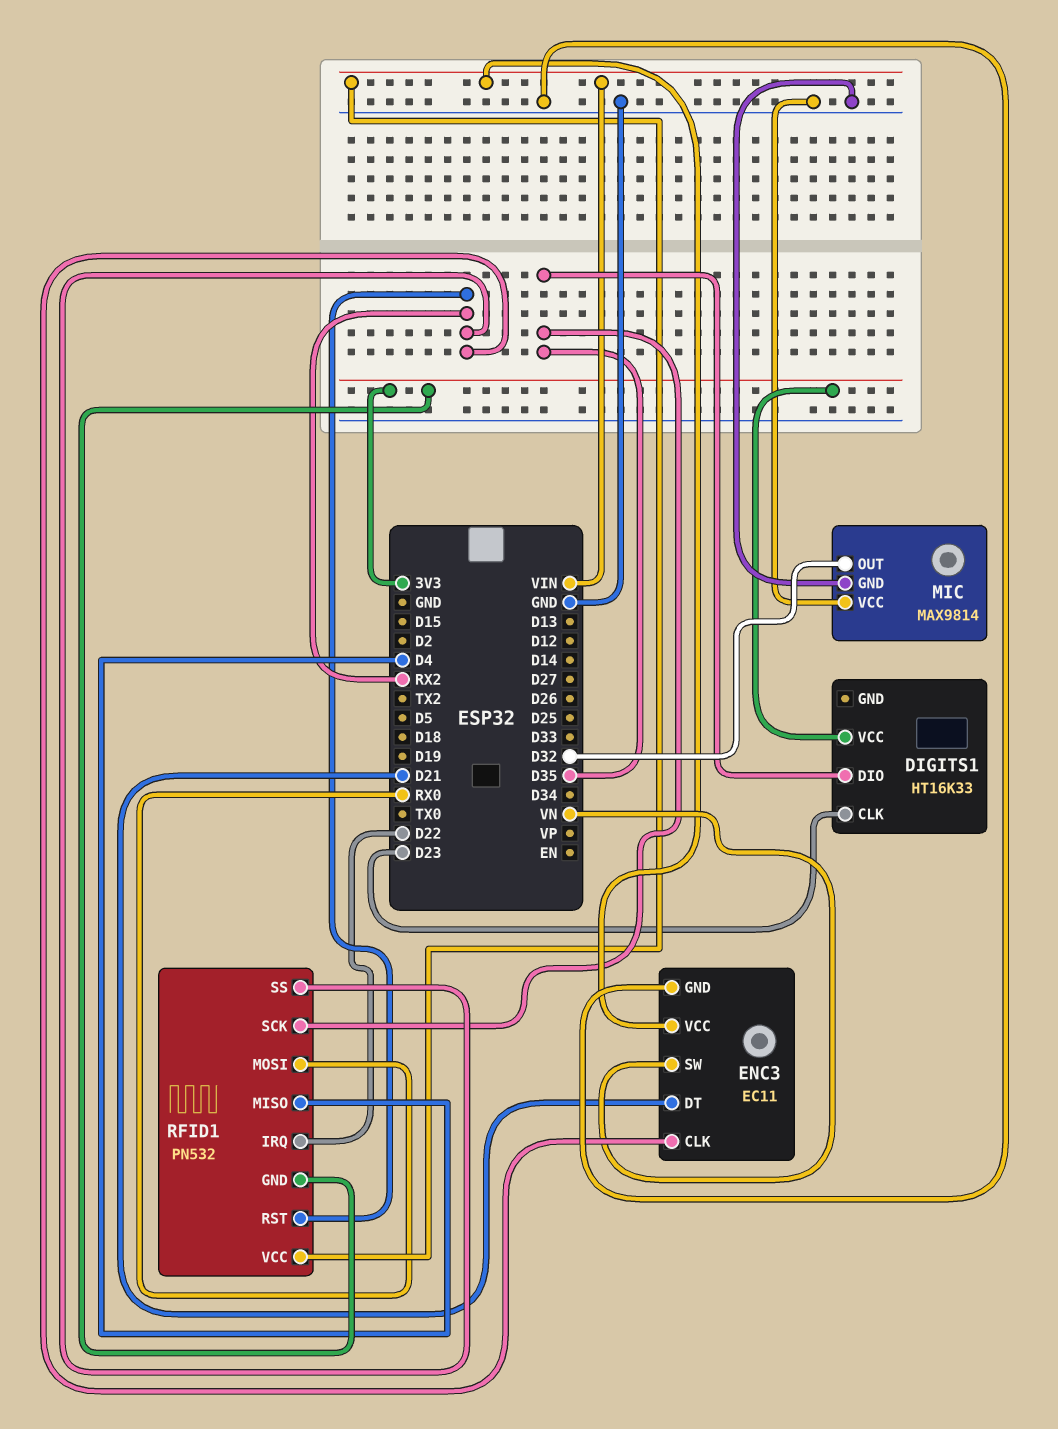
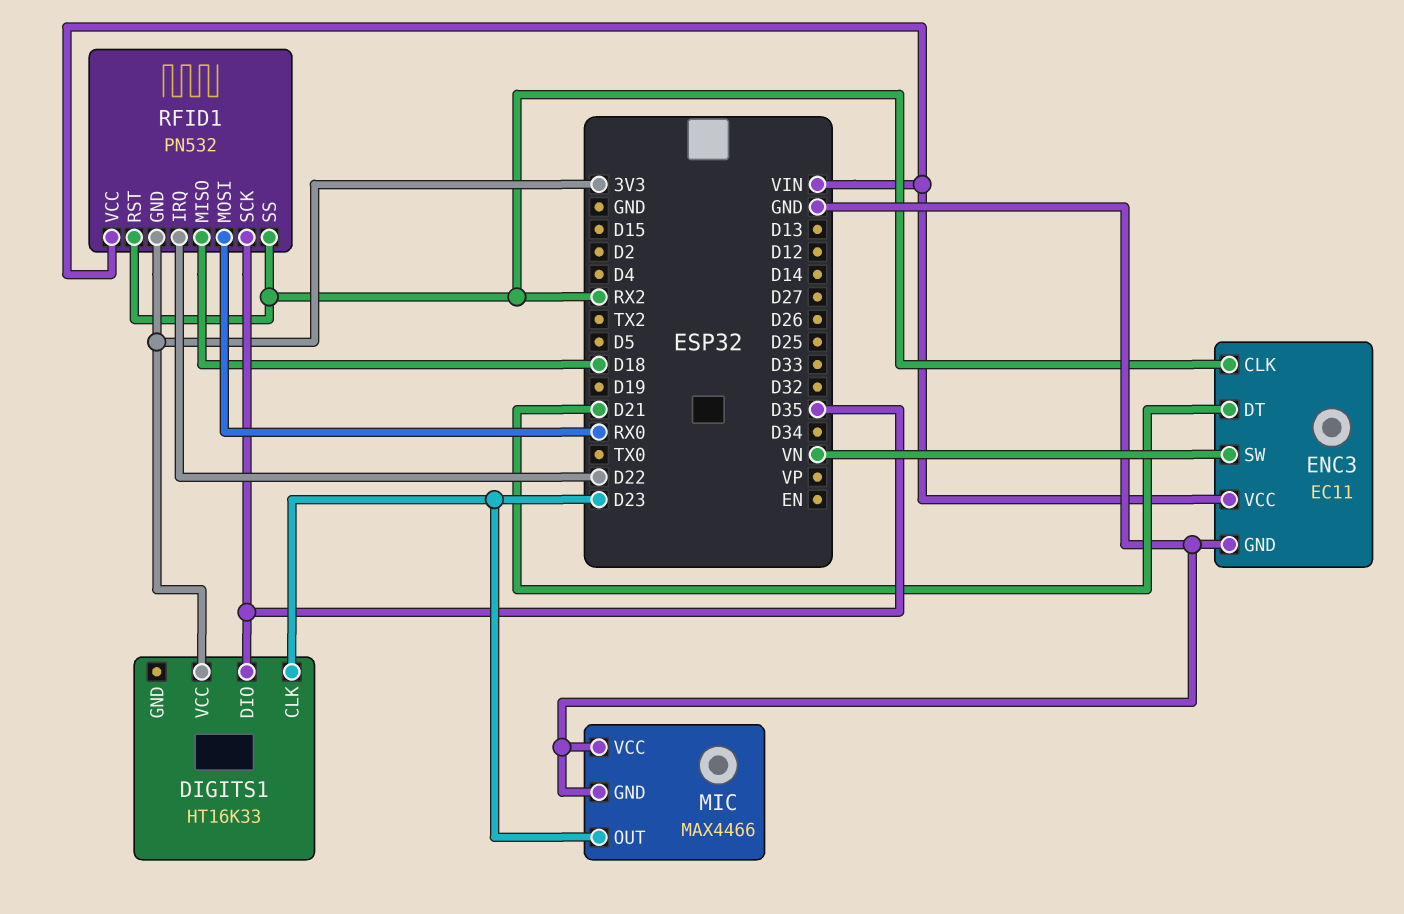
MIC: MAX9814 -> MAX4466
MIC pin OUT: D32 -> D23
RFID1 pin MISO: D4 -> D18

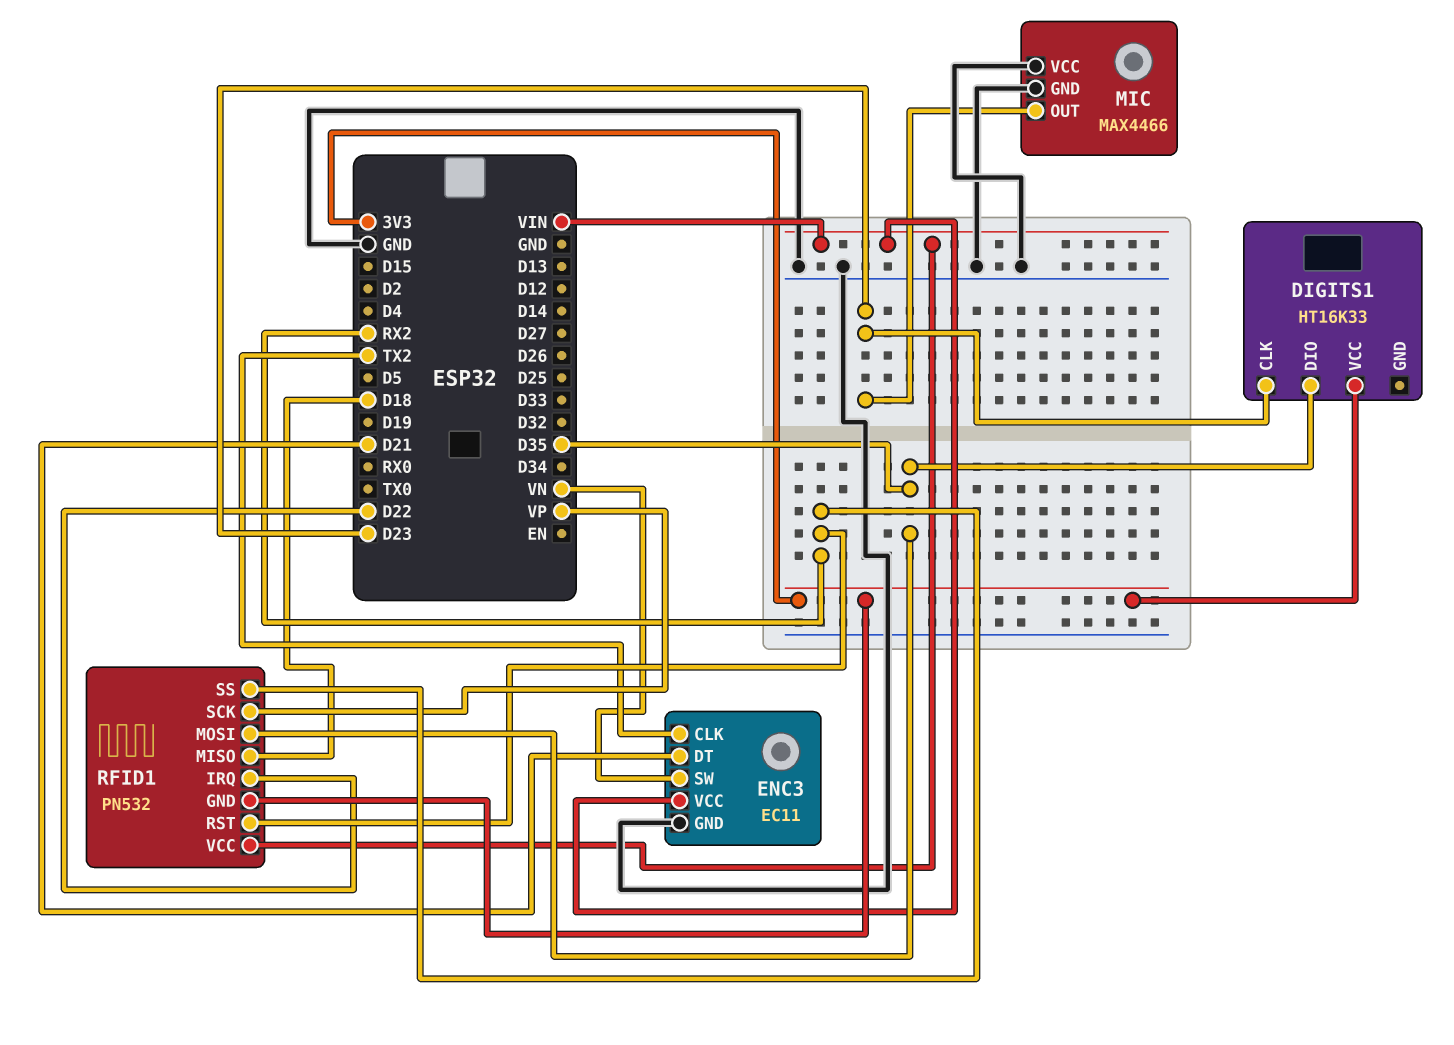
ENC3 pin CLK: RX2 -> TX2
RFID1 pin MOSI: RX0 -> D35
RFID1 pin SCK: D35 -> VP

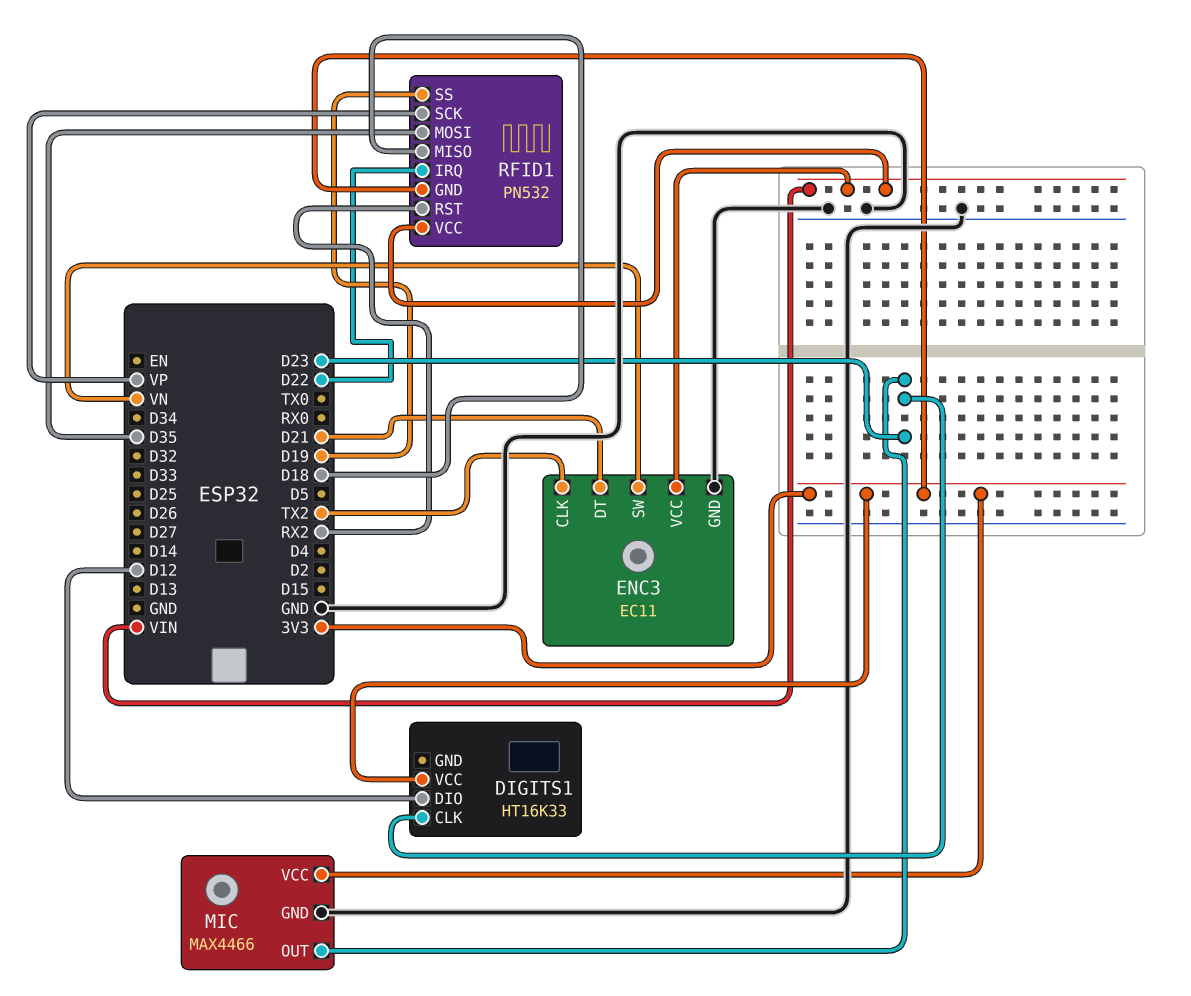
DIGITS1 pin DIO: D35 -> D12
MIC pin VCC: GND -> 3V3
RFID1 pin SS: RX2 -> D19

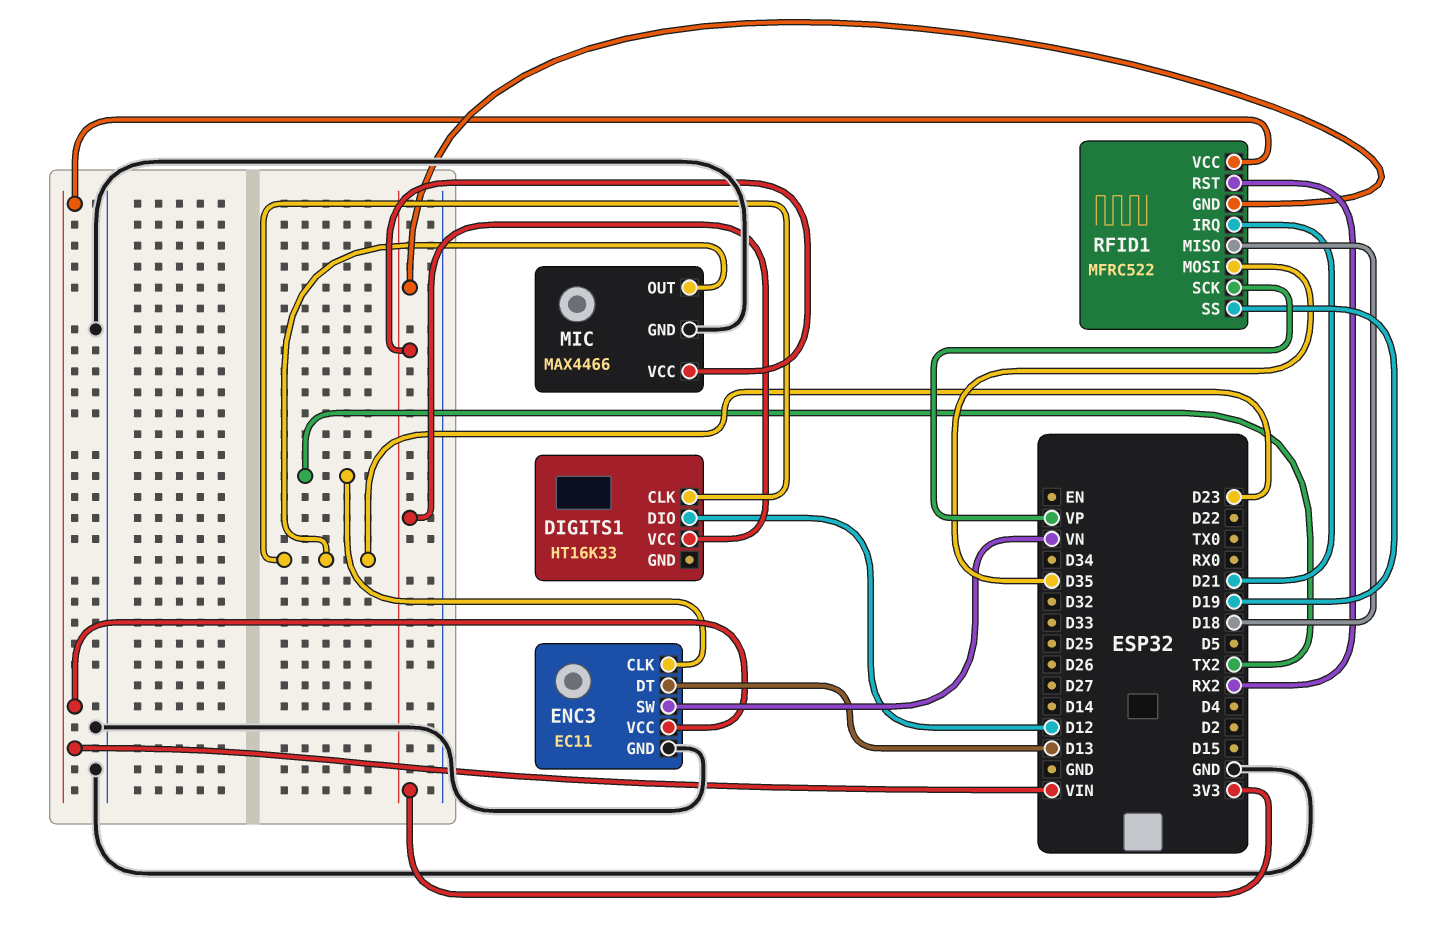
ENC3 pin DT: D21 -> D13
RFID1: PN532 -> MFRC522
RFID1 pin IRQ: D22 -> D21

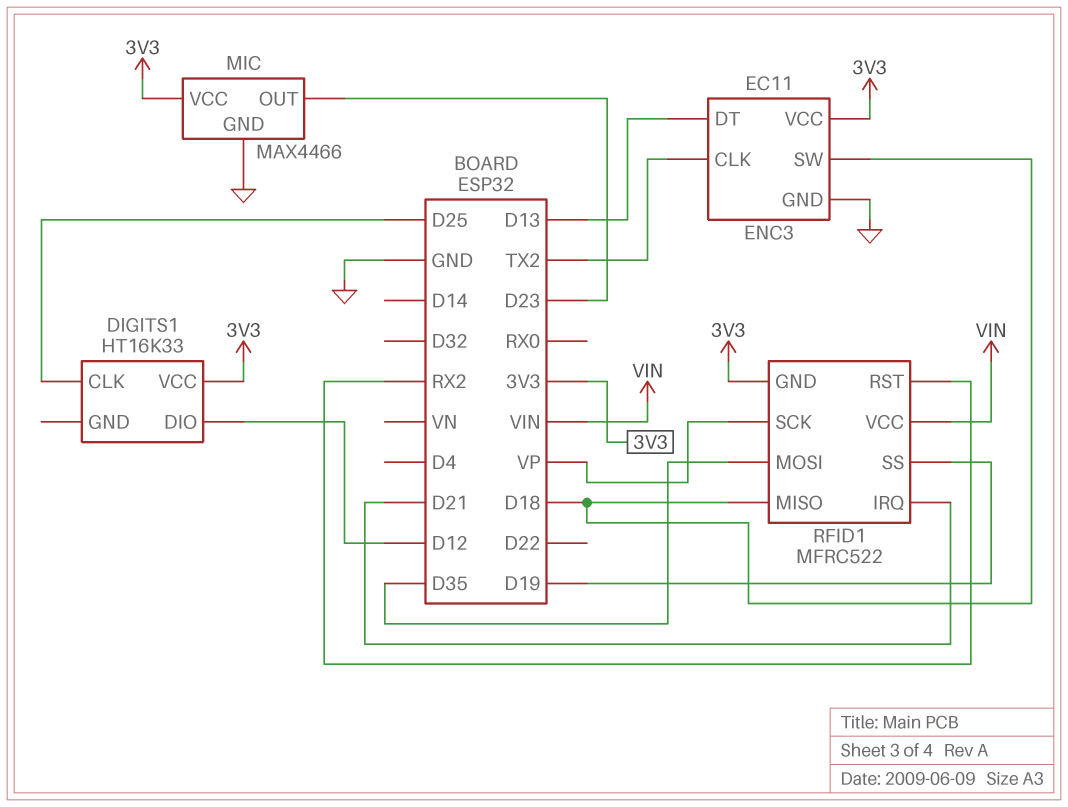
DIGITS1 pin CLK: D23 -> D25
ENC3 pin SW: VN -> D18
ENC3 pin VCC: VIN -> 3V3

